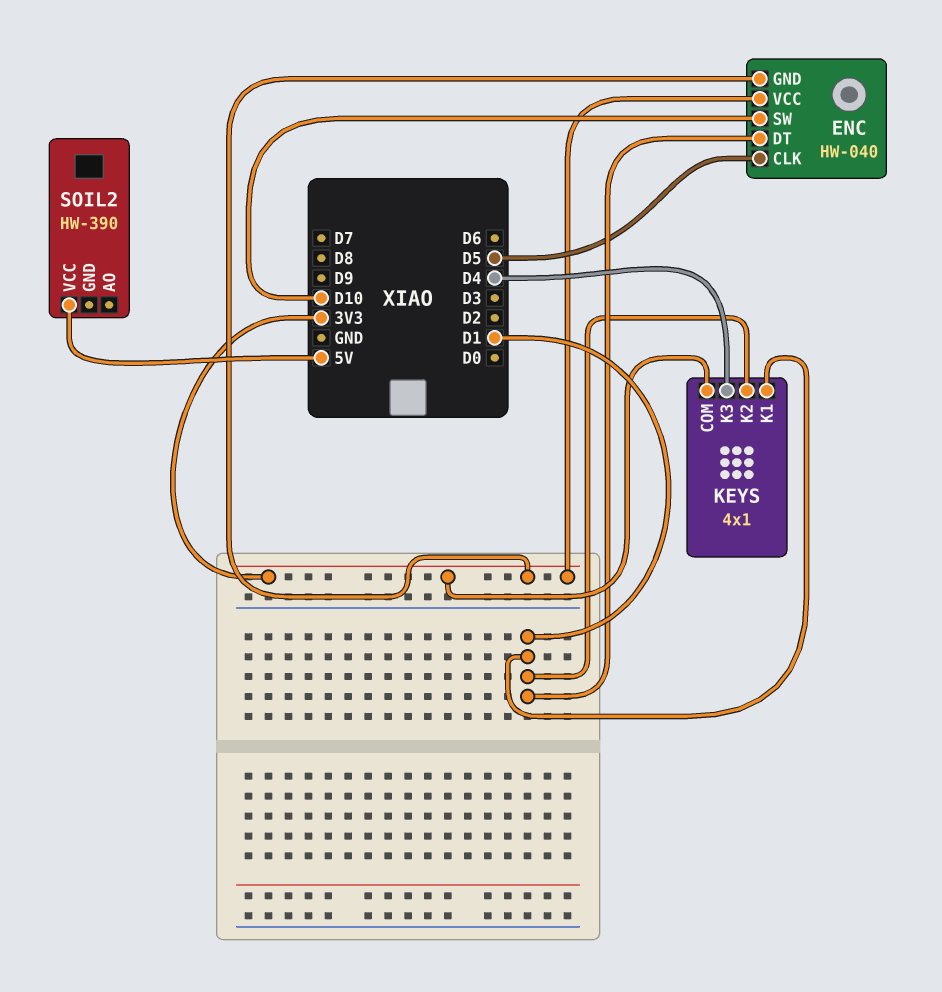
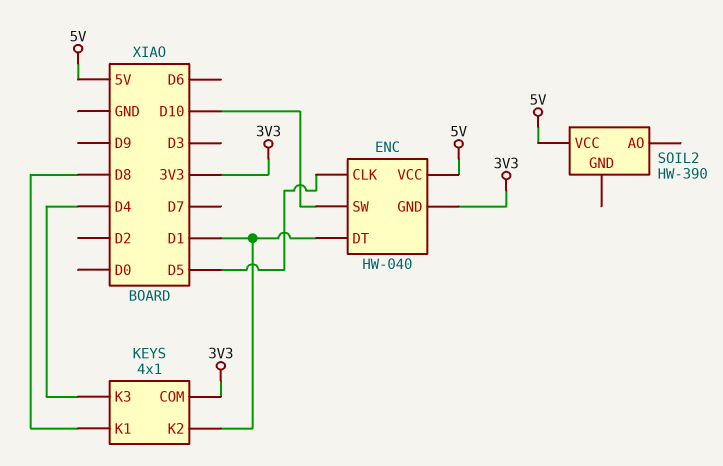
ENC pin VCC: 3V3 -> 5V
KEYS pin K1: D1 -> D8

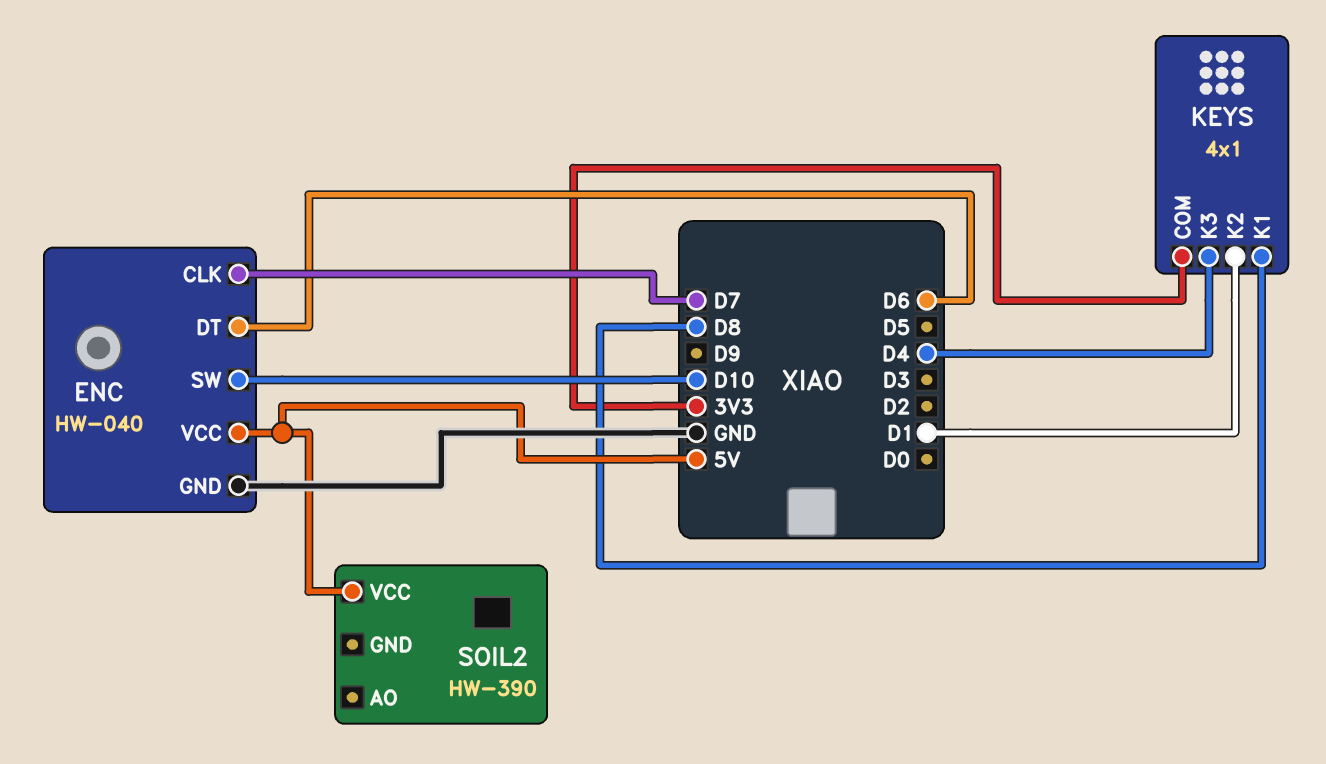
ENC pin CLK: D5 -> D7
ENC pin DT: D1 -> D6
ENC pin GND: 3V3 -> GND

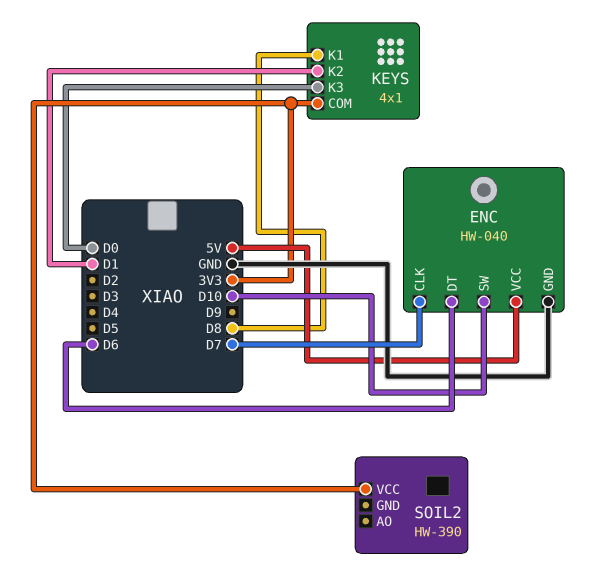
KEYS pin K3: D4 -> D0
SOIL2 pin VCC: 5V -> 3V3

